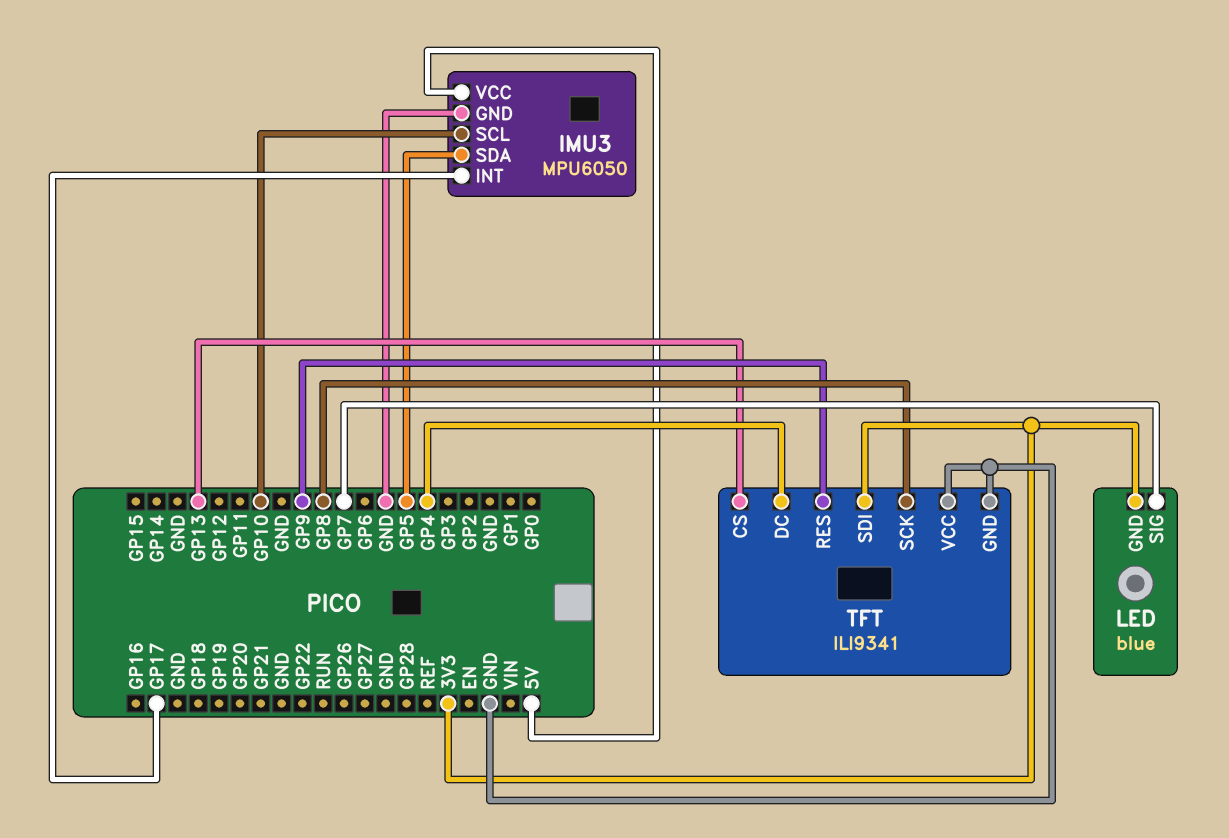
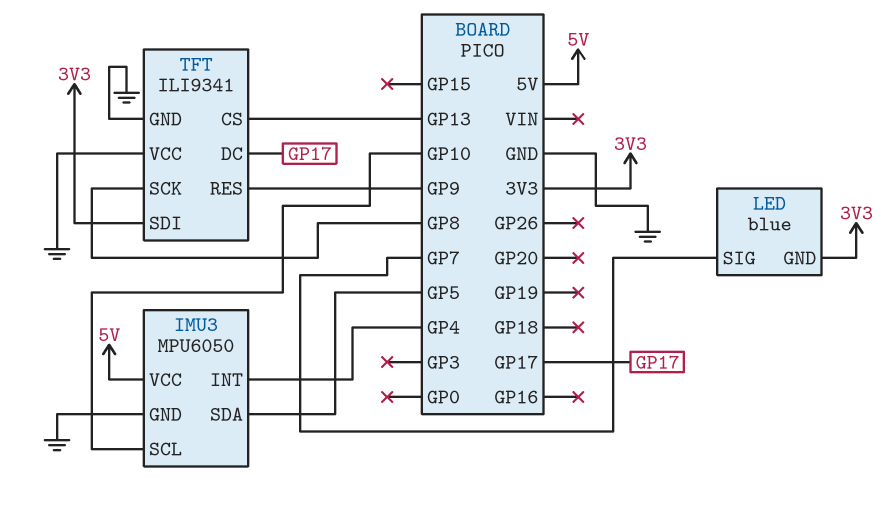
IMU3 pin INT: GP17 -> GP4
TFT pin DC: GP4 -> GP17

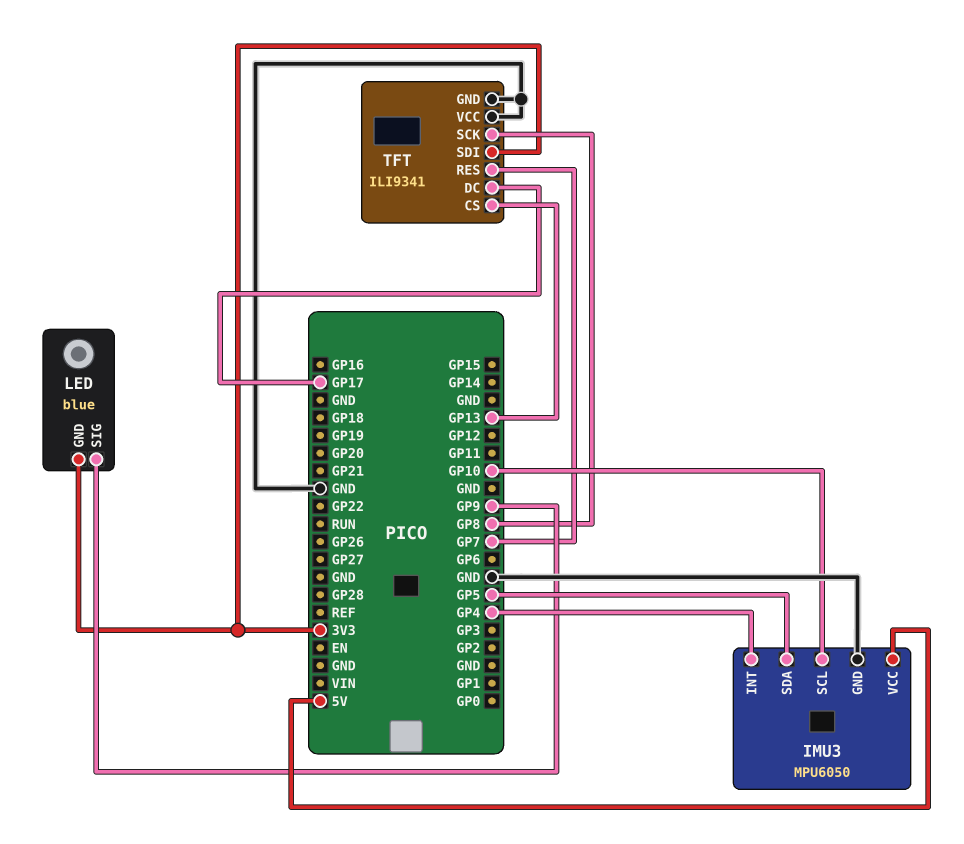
LED pin SIG: GP7 -> GP9
TFT pin RES: GP9 -> GP7

